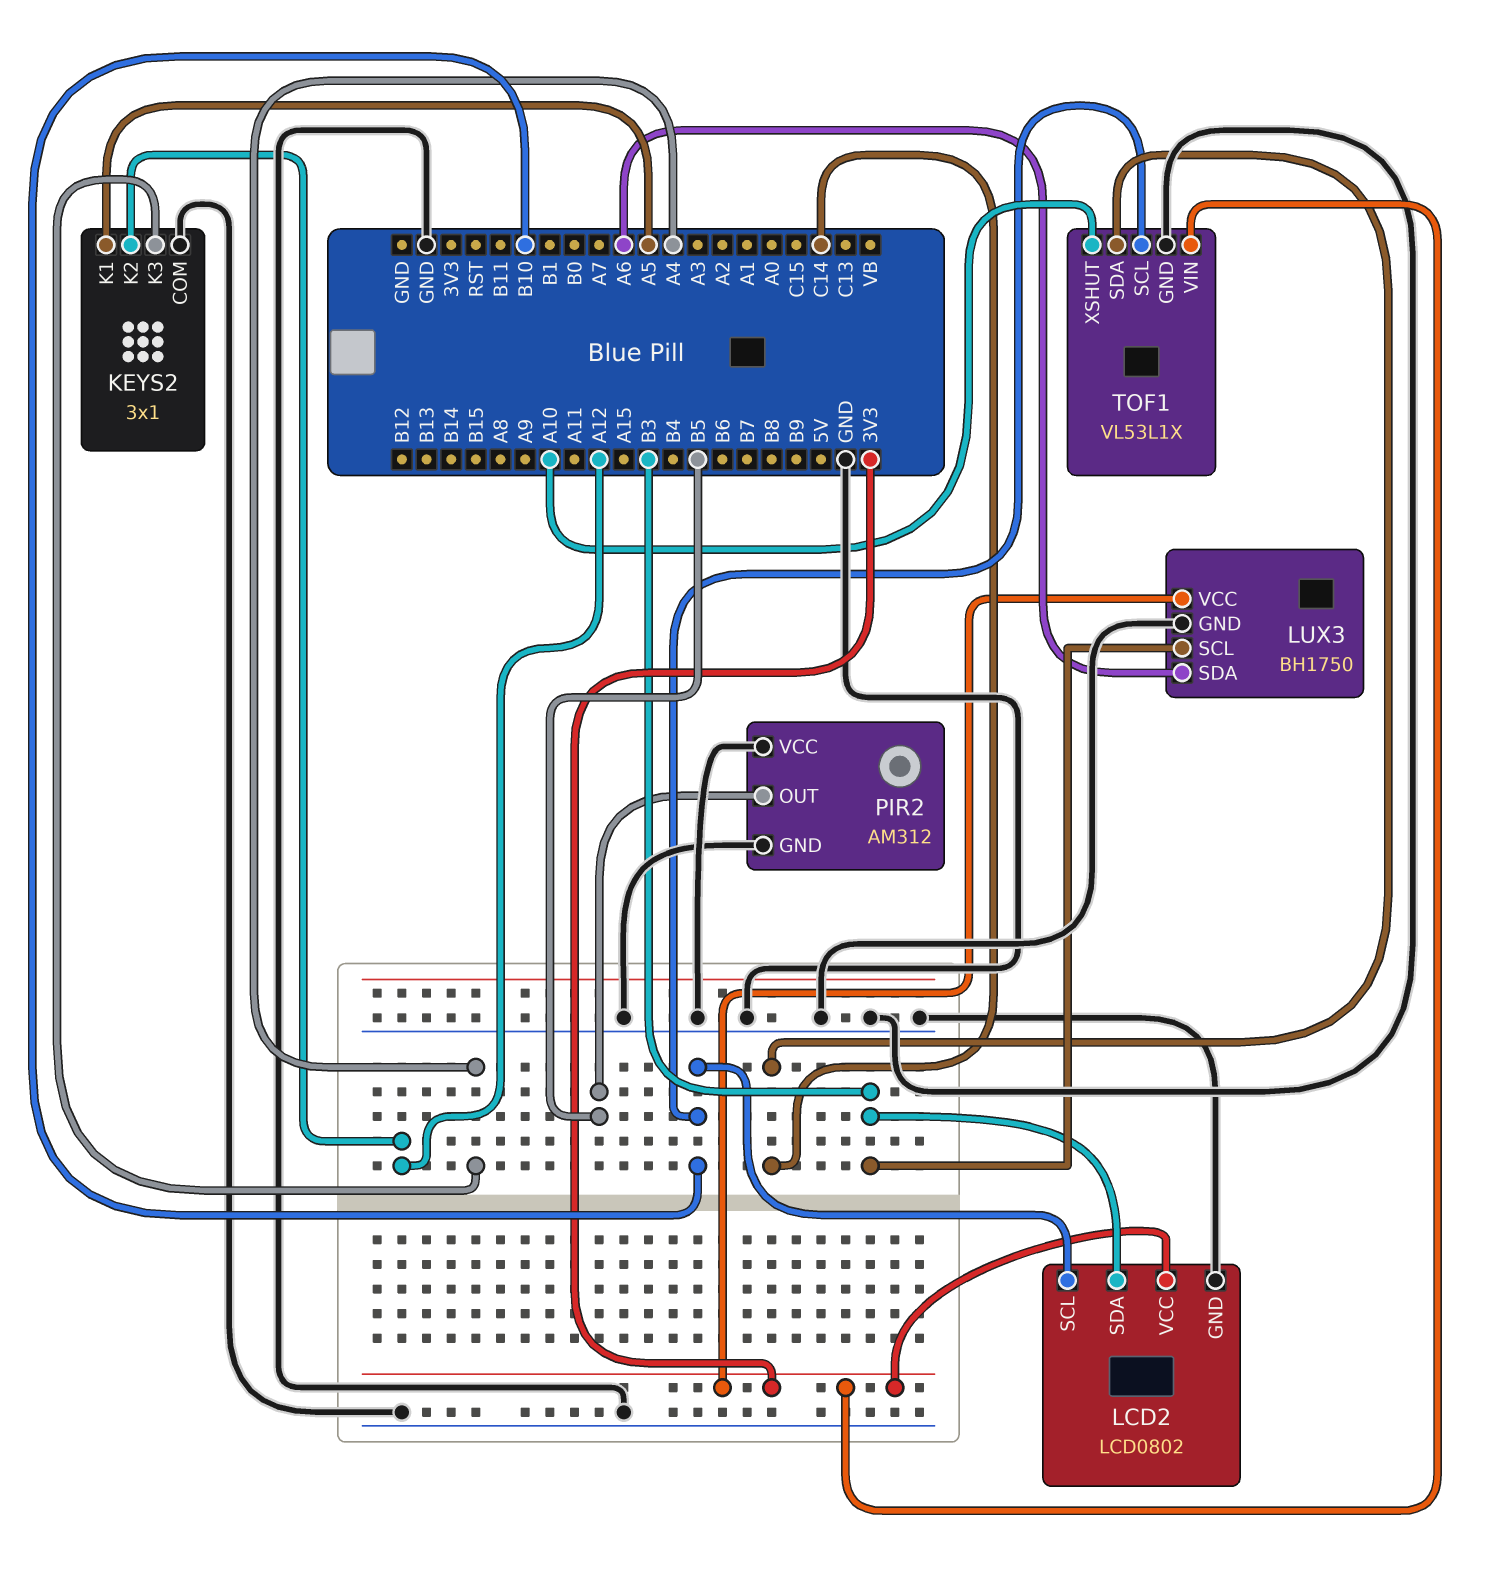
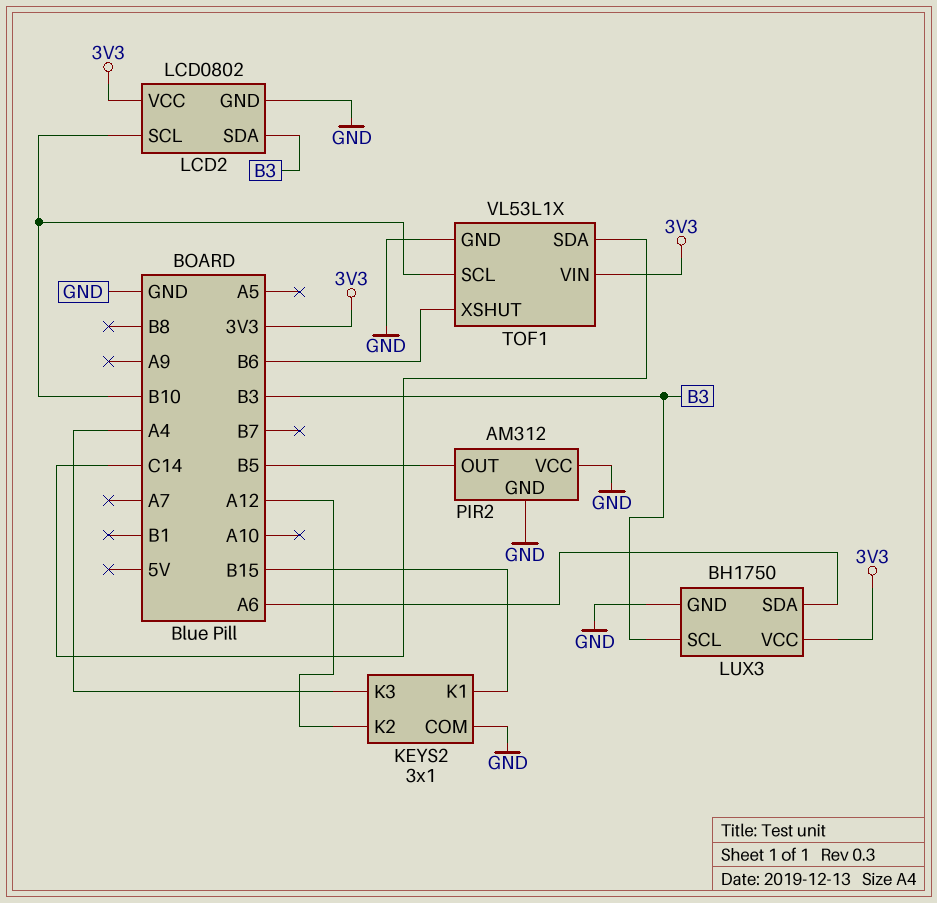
KEYS2 pin K1: A5 -> B15
TOF1 pin XSHUT: A10 -> B6

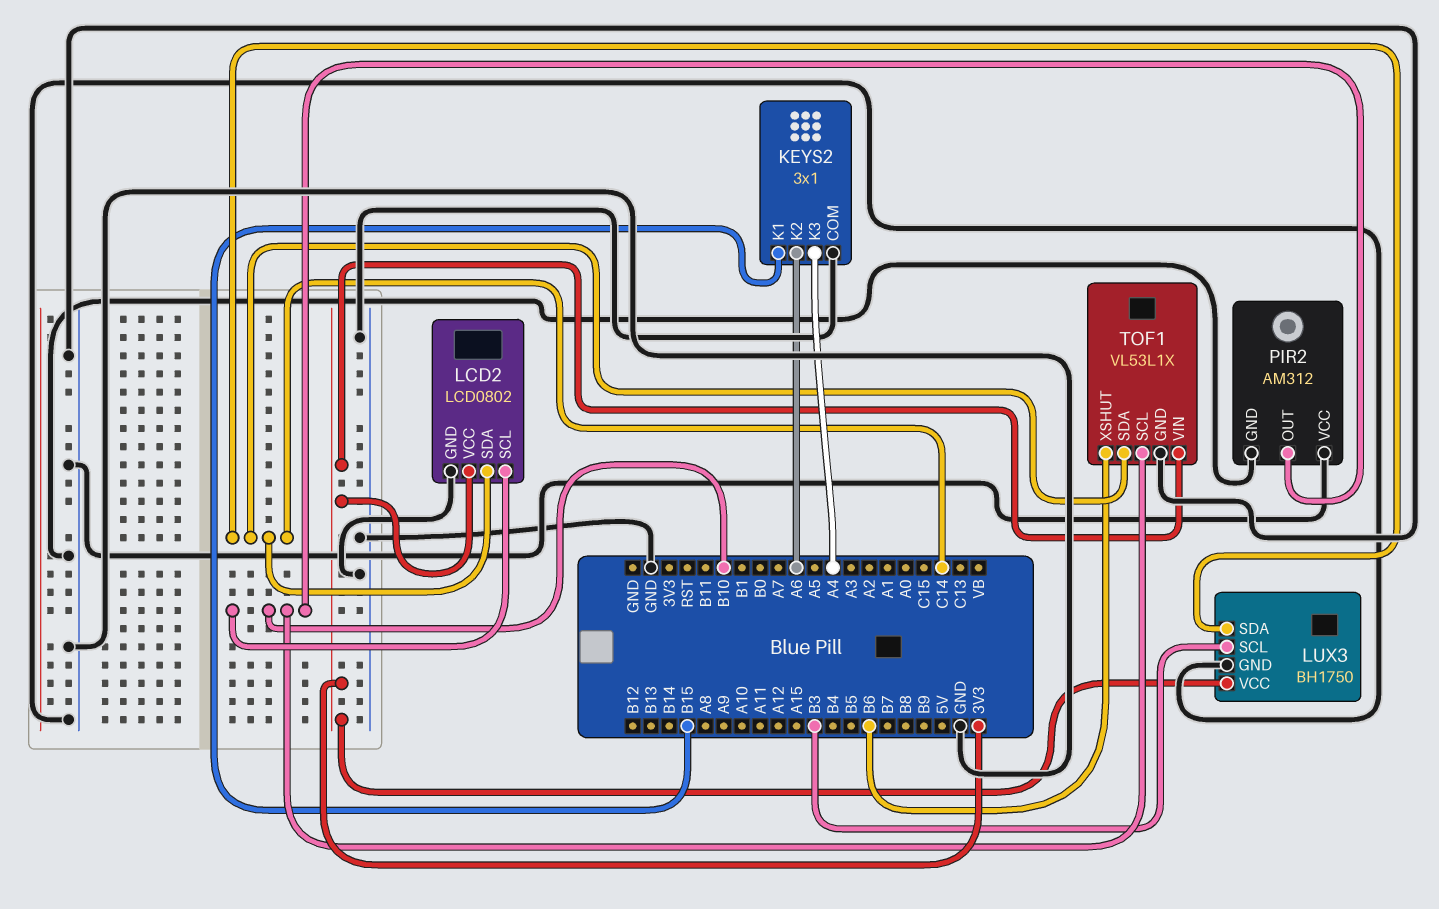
KEYS2 pin K2: A12 -> A6
LCD2 pin SDA: B3 -> C14
LUX3 pin SDA: A6 -> C14
PIR2 pin OUT: B5 -> B10

